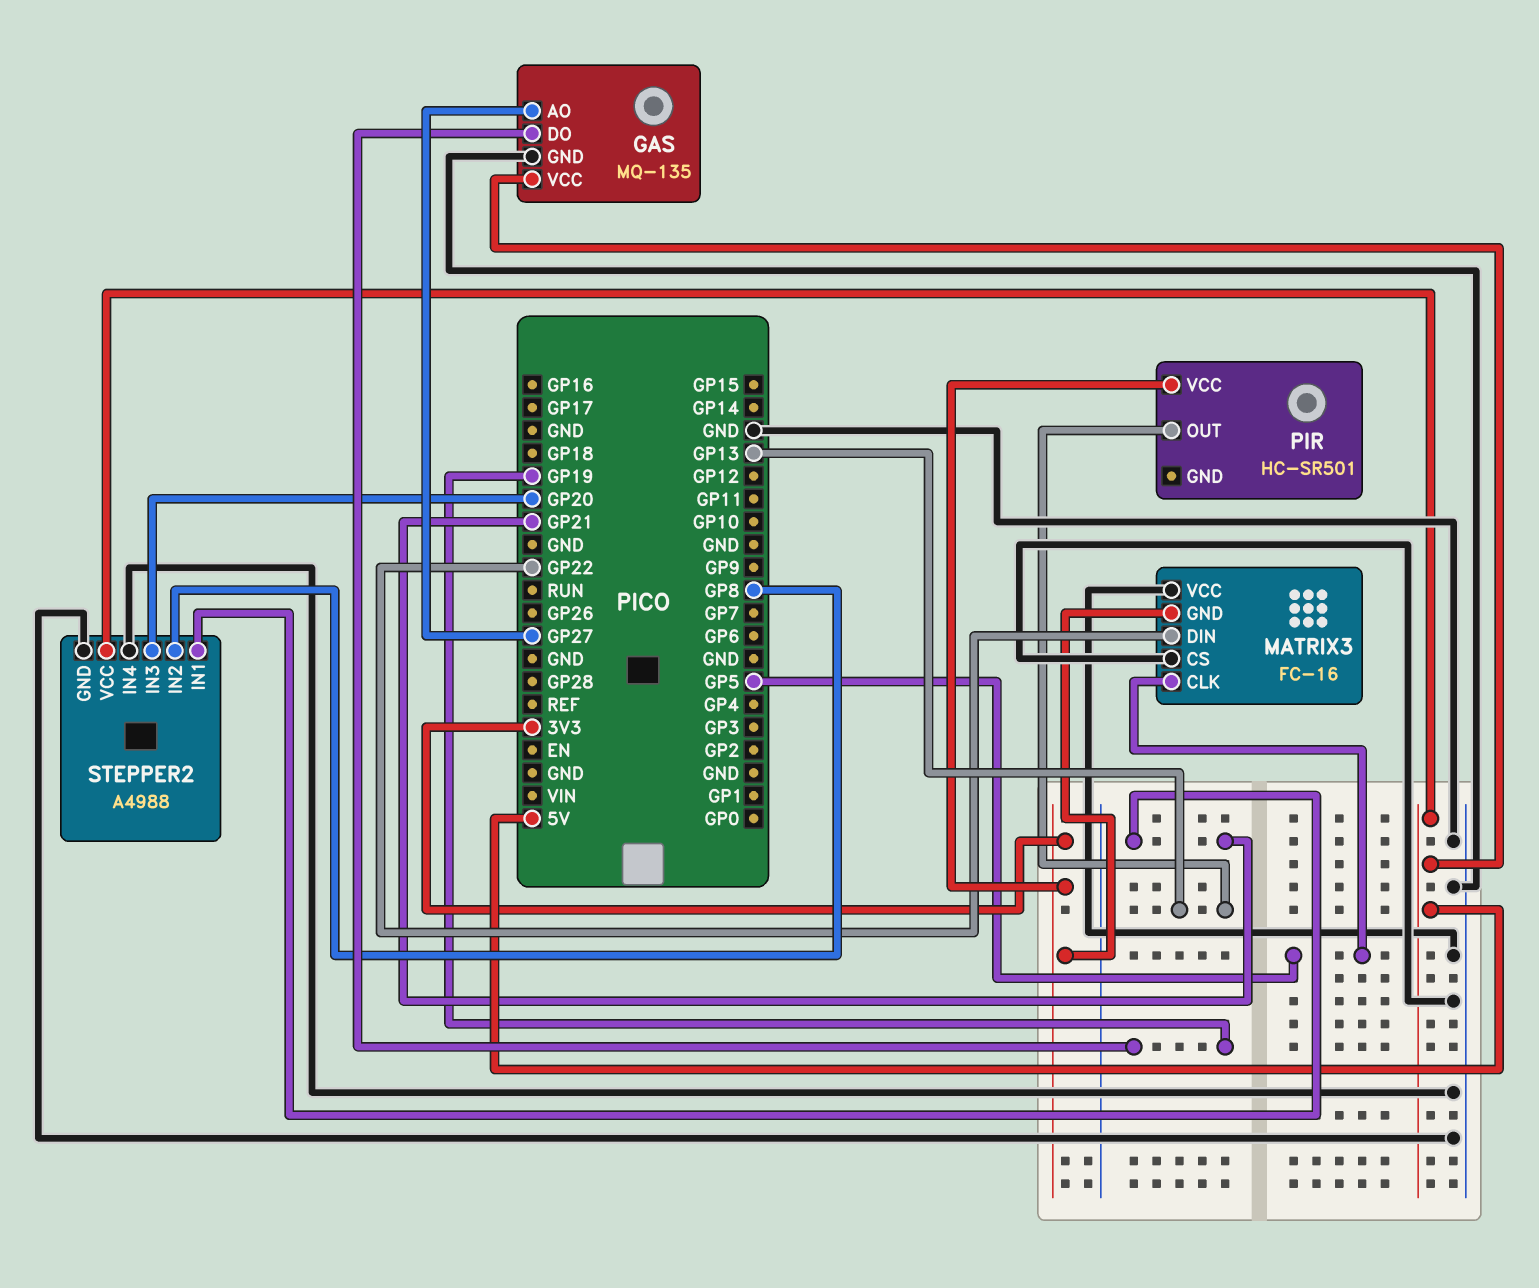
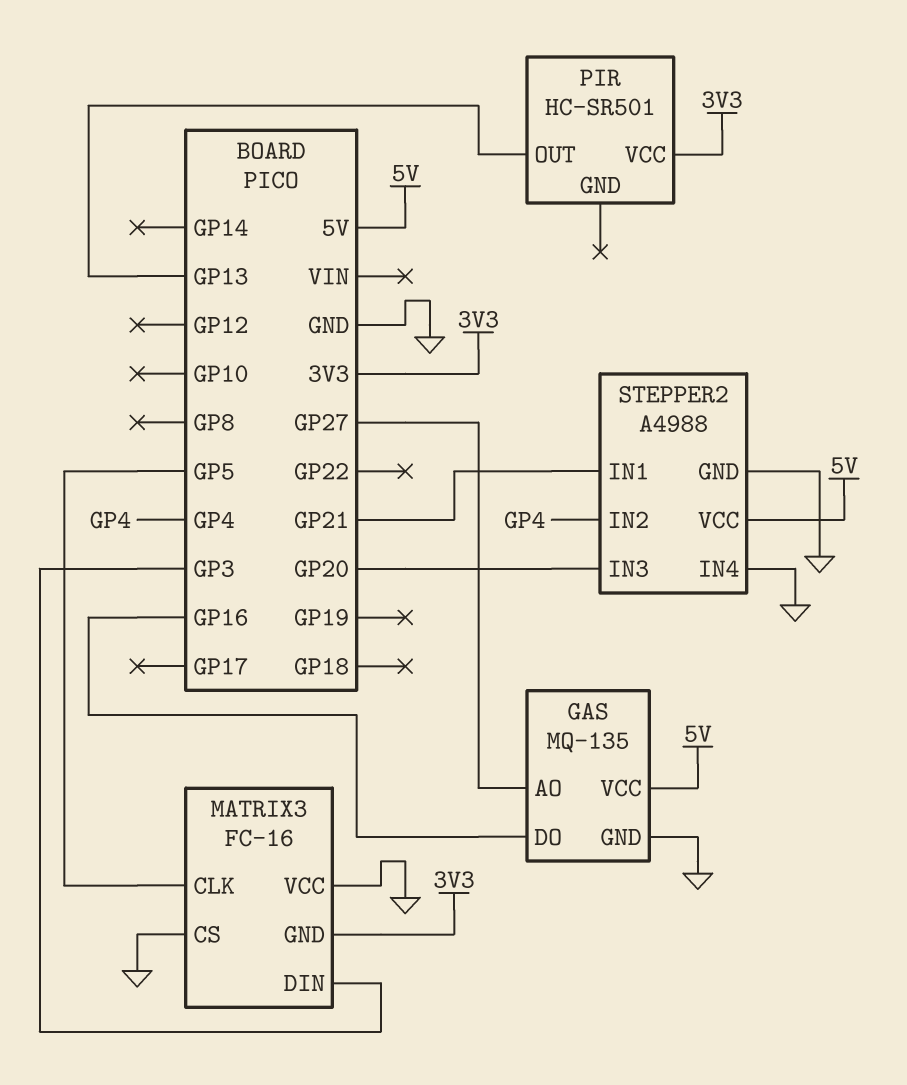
GAS pin DO: GP19 -> GP16
MATRIX3 pin DIN: GP22 -> GP3
STEPPER2 pin IN2: GP8 -> GP4

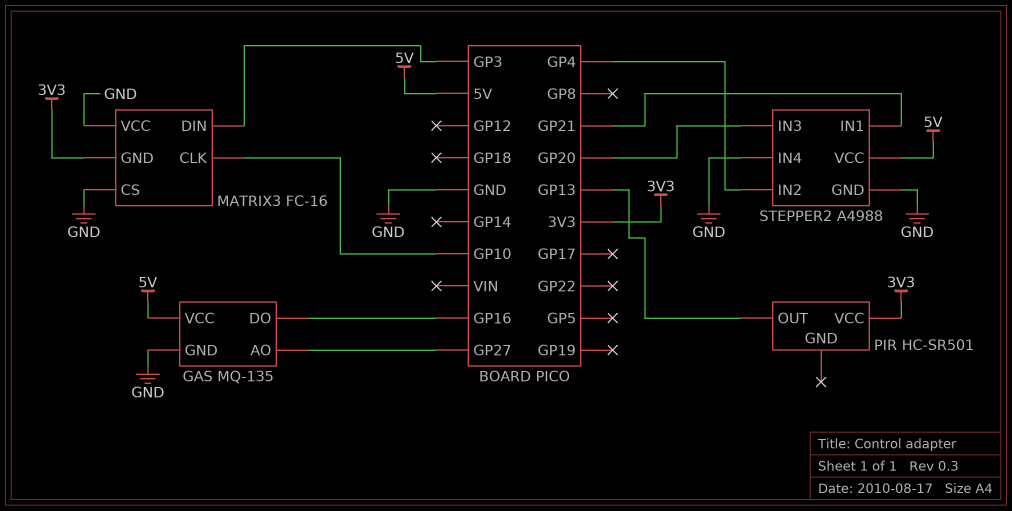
MATRIX3 pin CLK: GP5 -> GP10

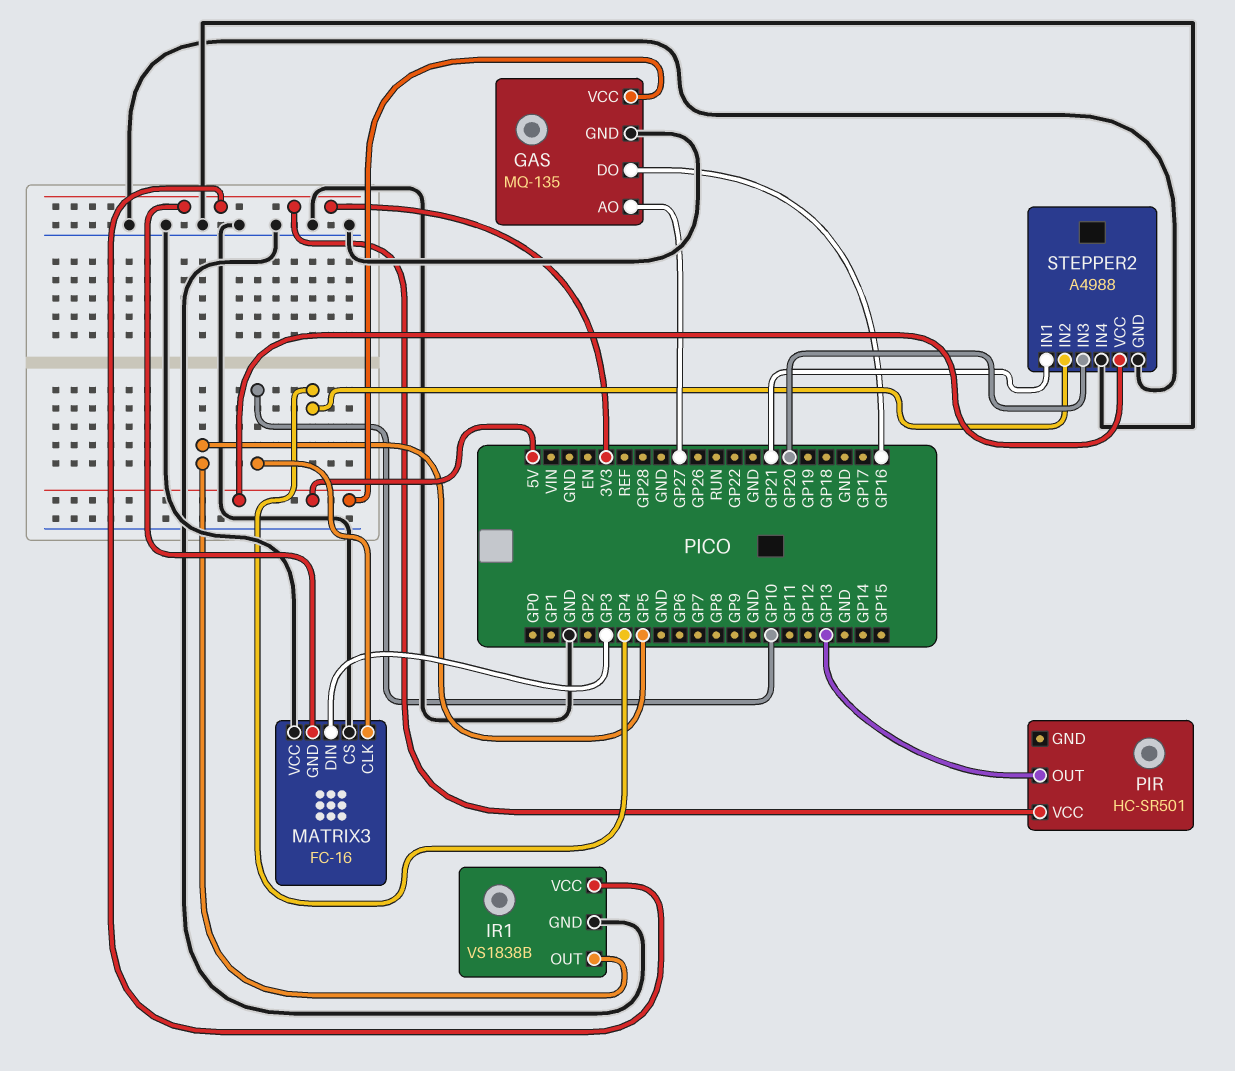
IR1: none -> VS1838B
IR1 pin GND: none -> GND
IR1 pin OUT: none -> GP5
IR1 pin VCC: none -> 3V3

